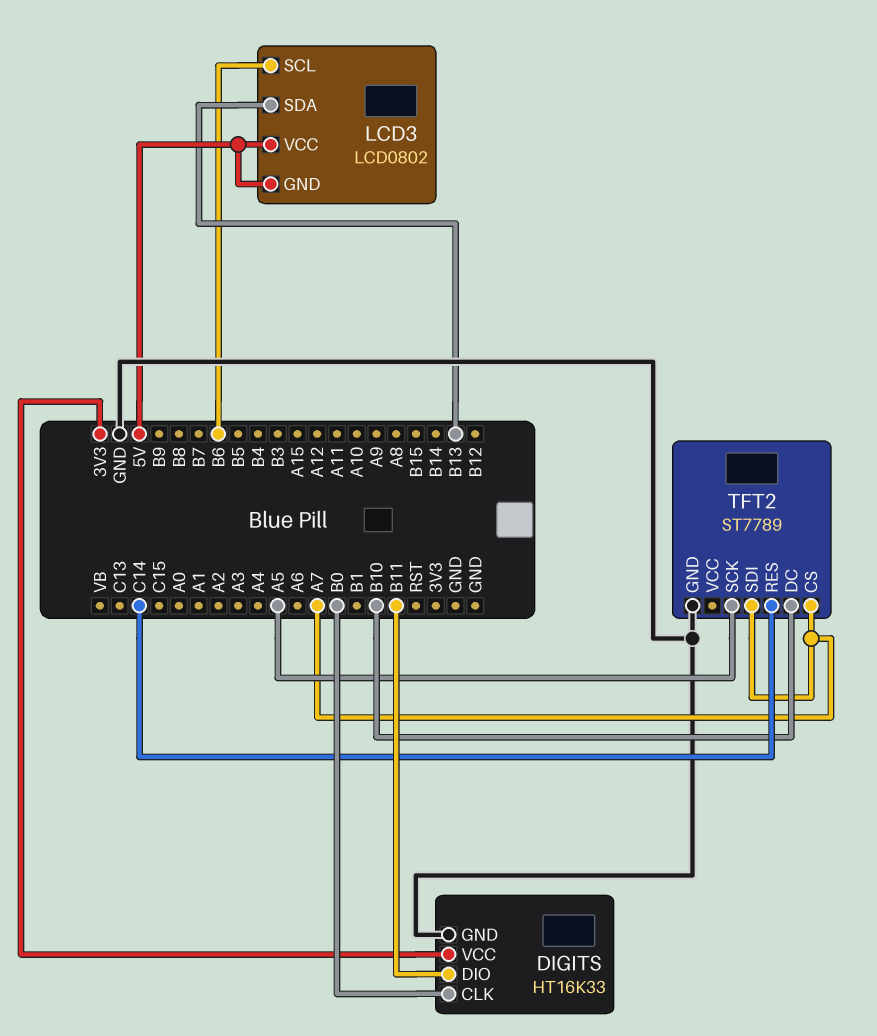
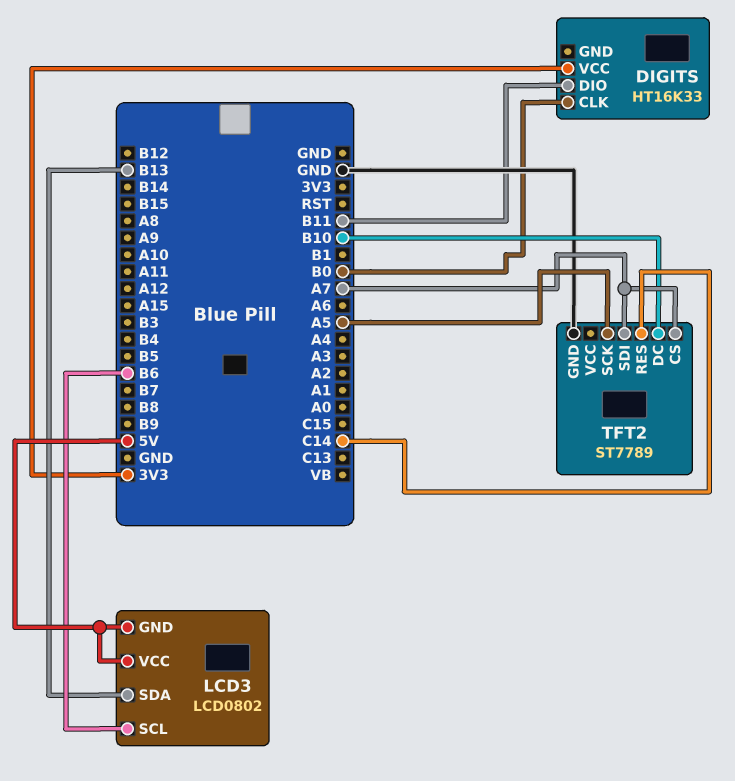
DIGITS pin GND: GND -> none

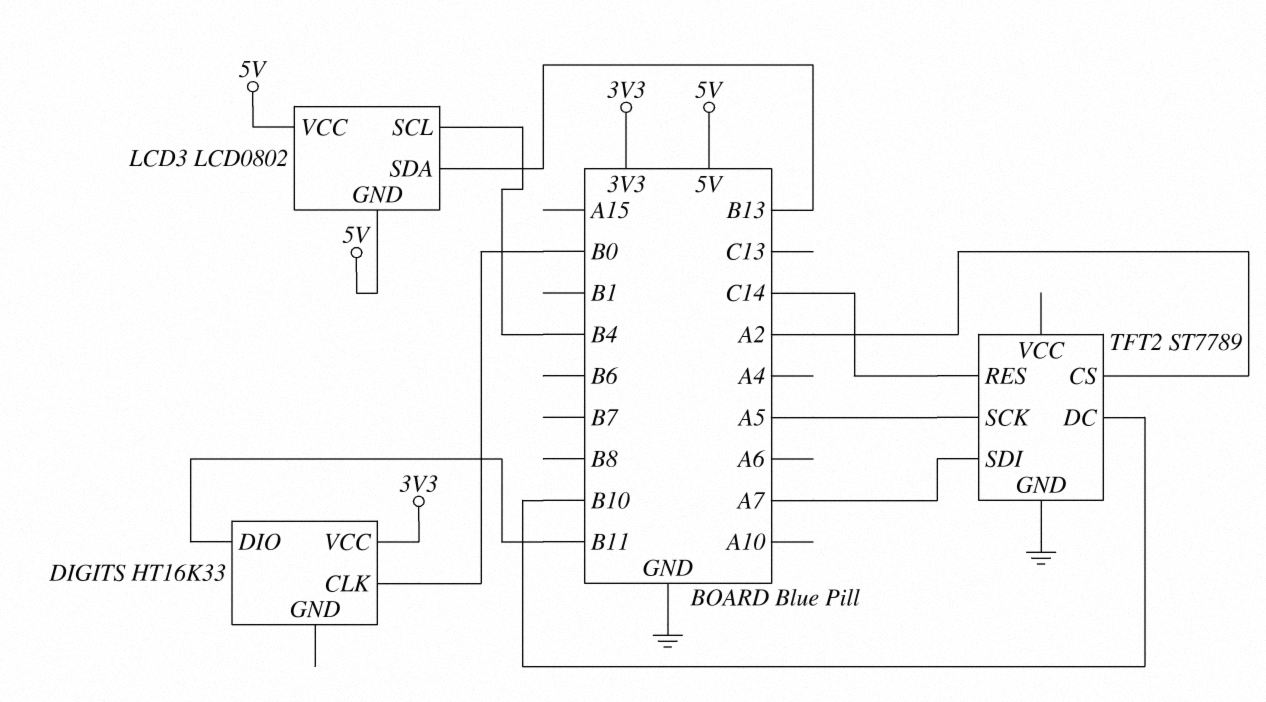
LCD3 pin SCL: B6 -> B4
TFT2 pin CS: A7 -> A2

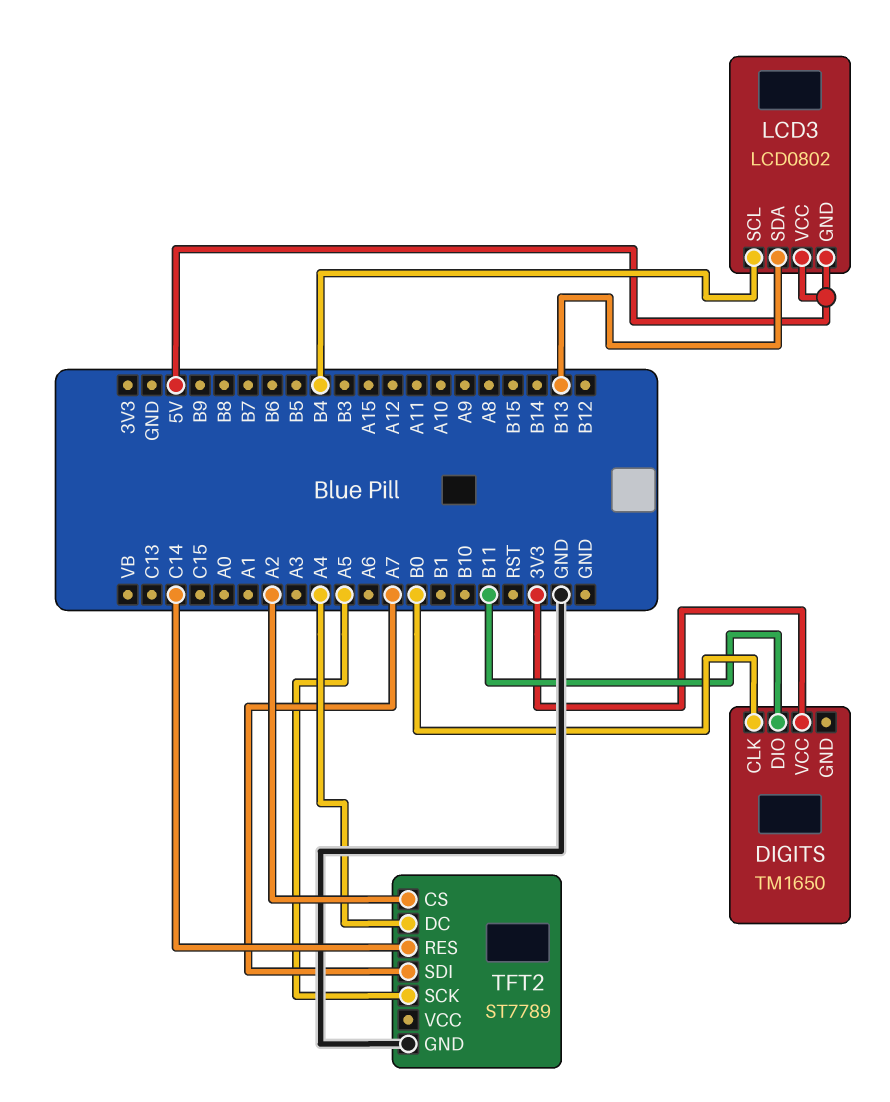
DIGITS: HT16K33 -> TM1650
TFT2 pin DC: B10 -> A4

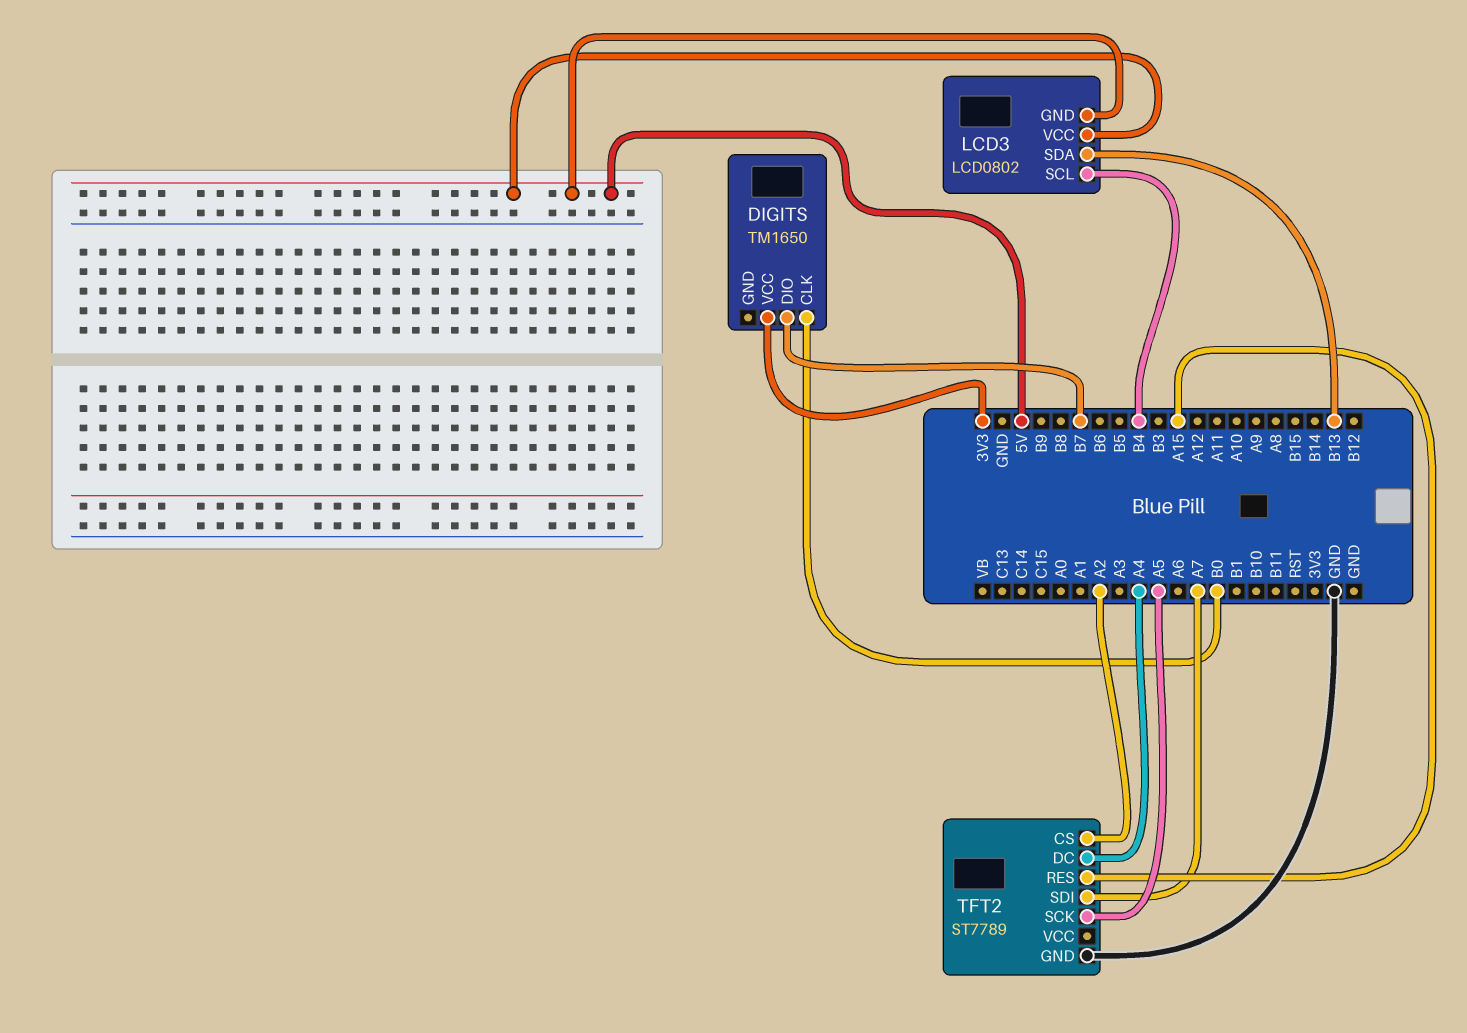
DIGITS pin DIO: B11 -> B7
TFT2 pin RES: C14 -> A15

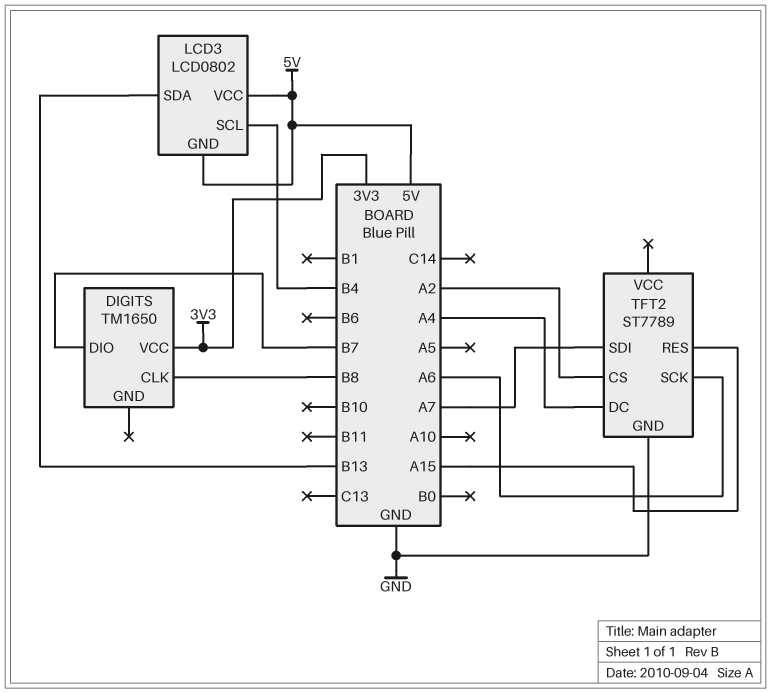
DIGITS pin CLK: B0 -> B8
TFT2 pin SCK: A5 -> A6

